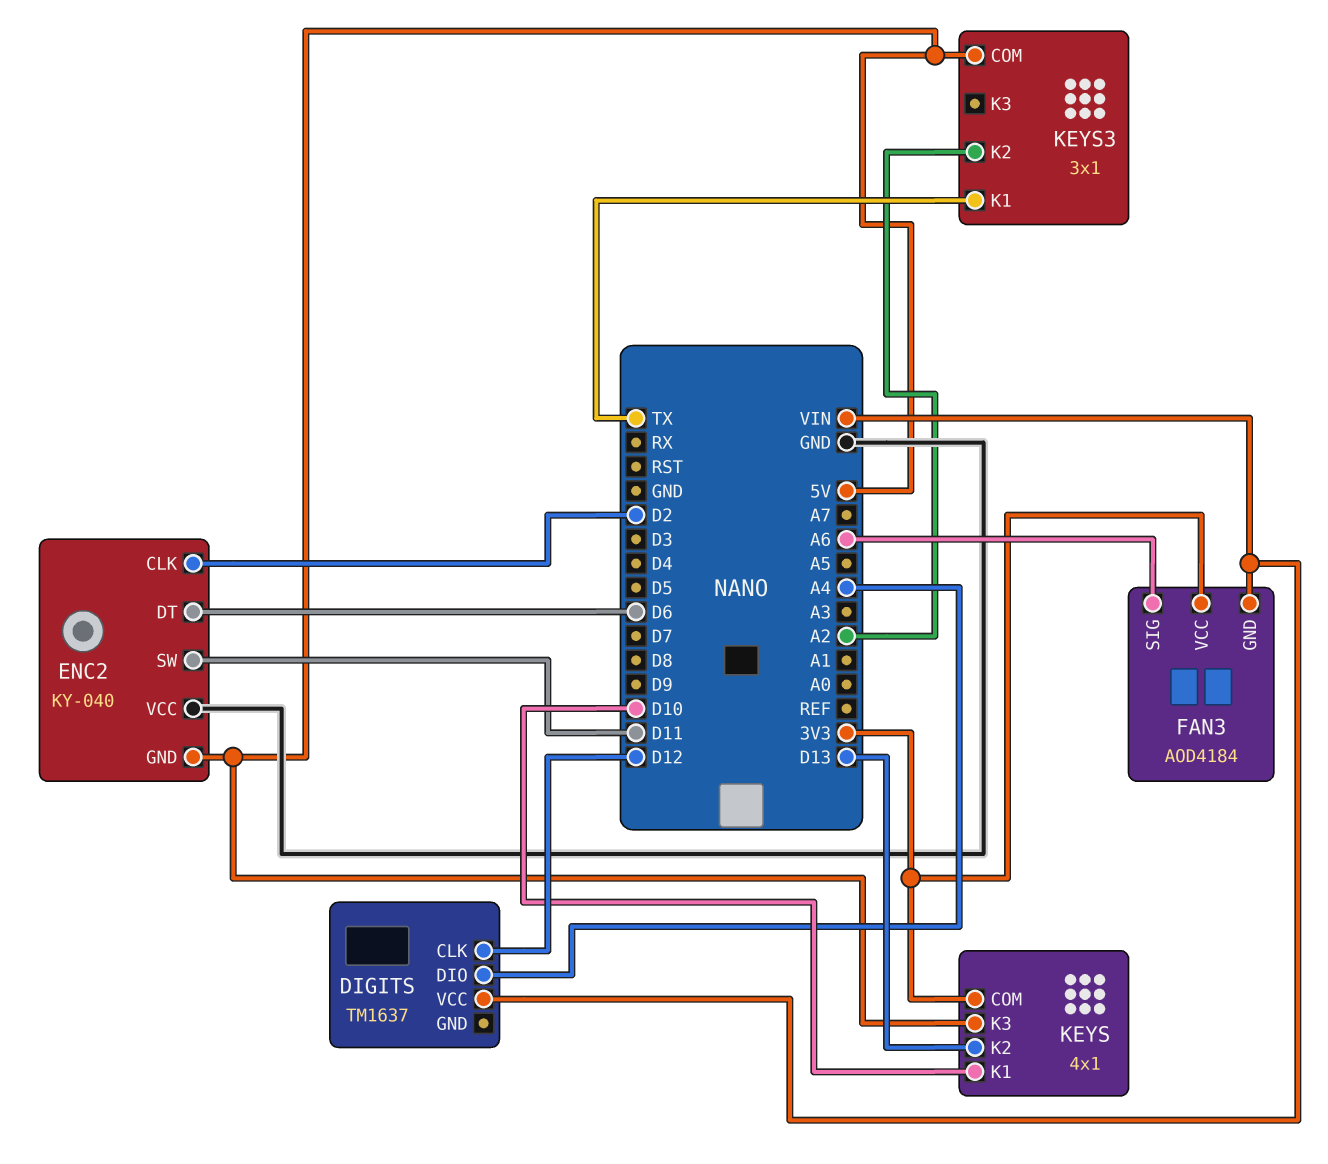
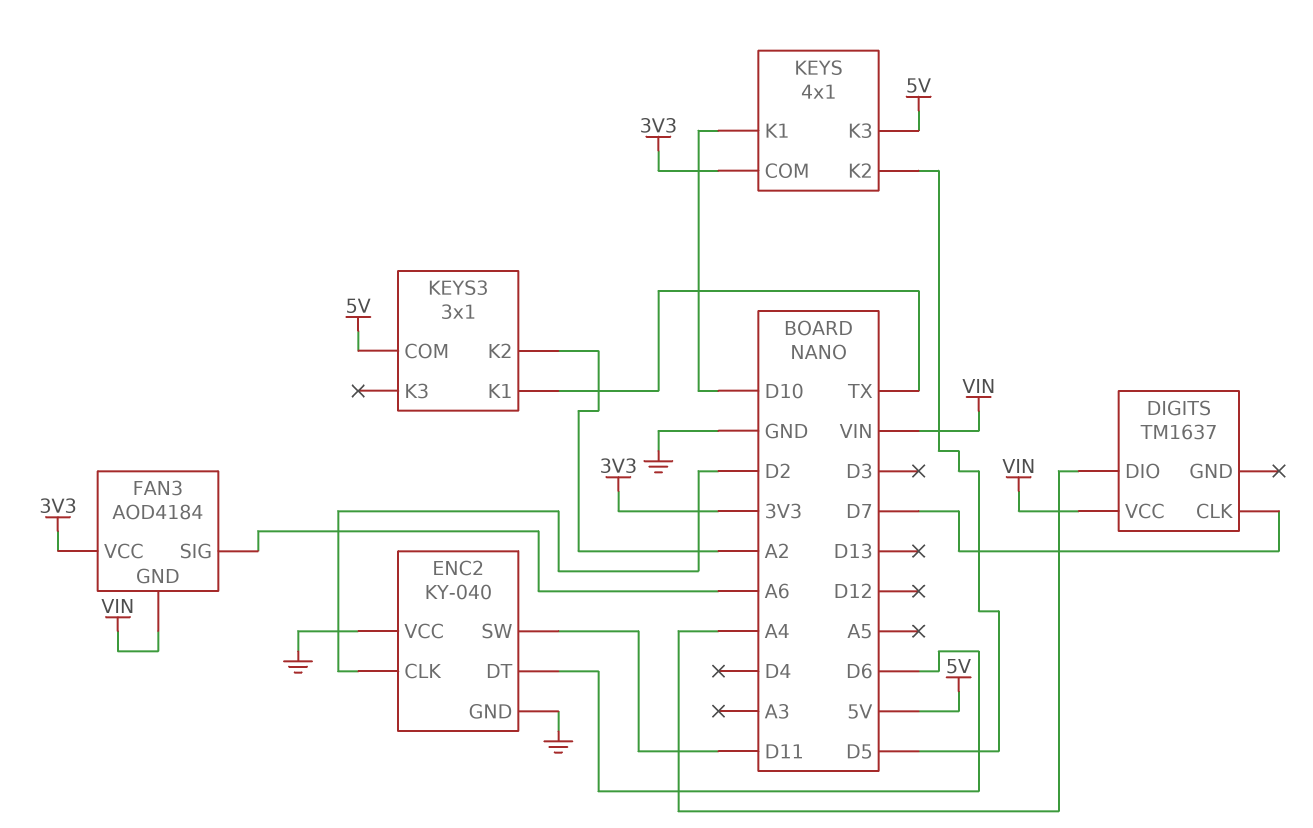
DIGITS pin CLK: D12 -> D7
ENC2 pin GND: 5V -> GND
KEYS pin K2: D13 -> D5

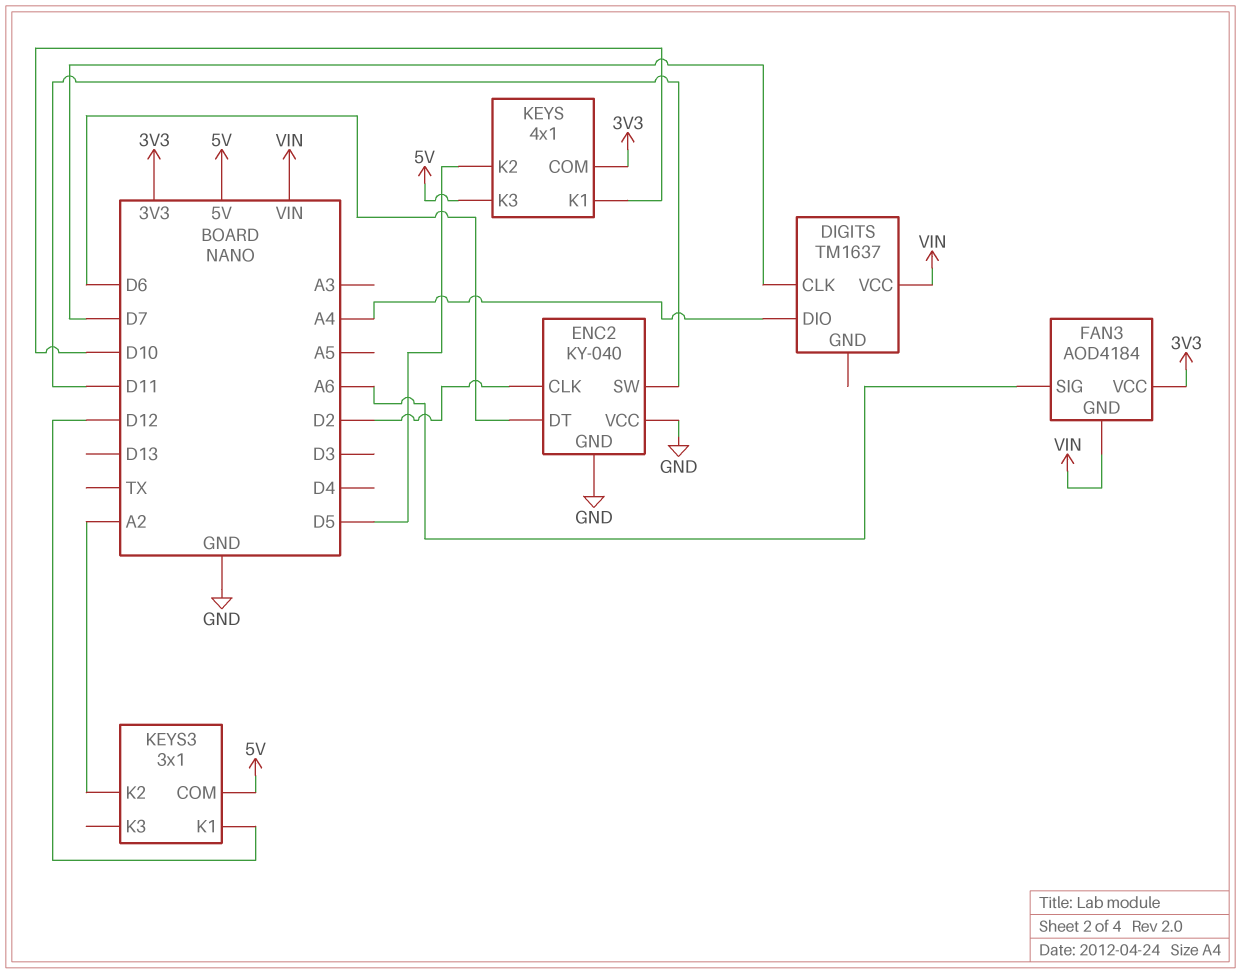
KEYS3 pin K1: TX -> D12

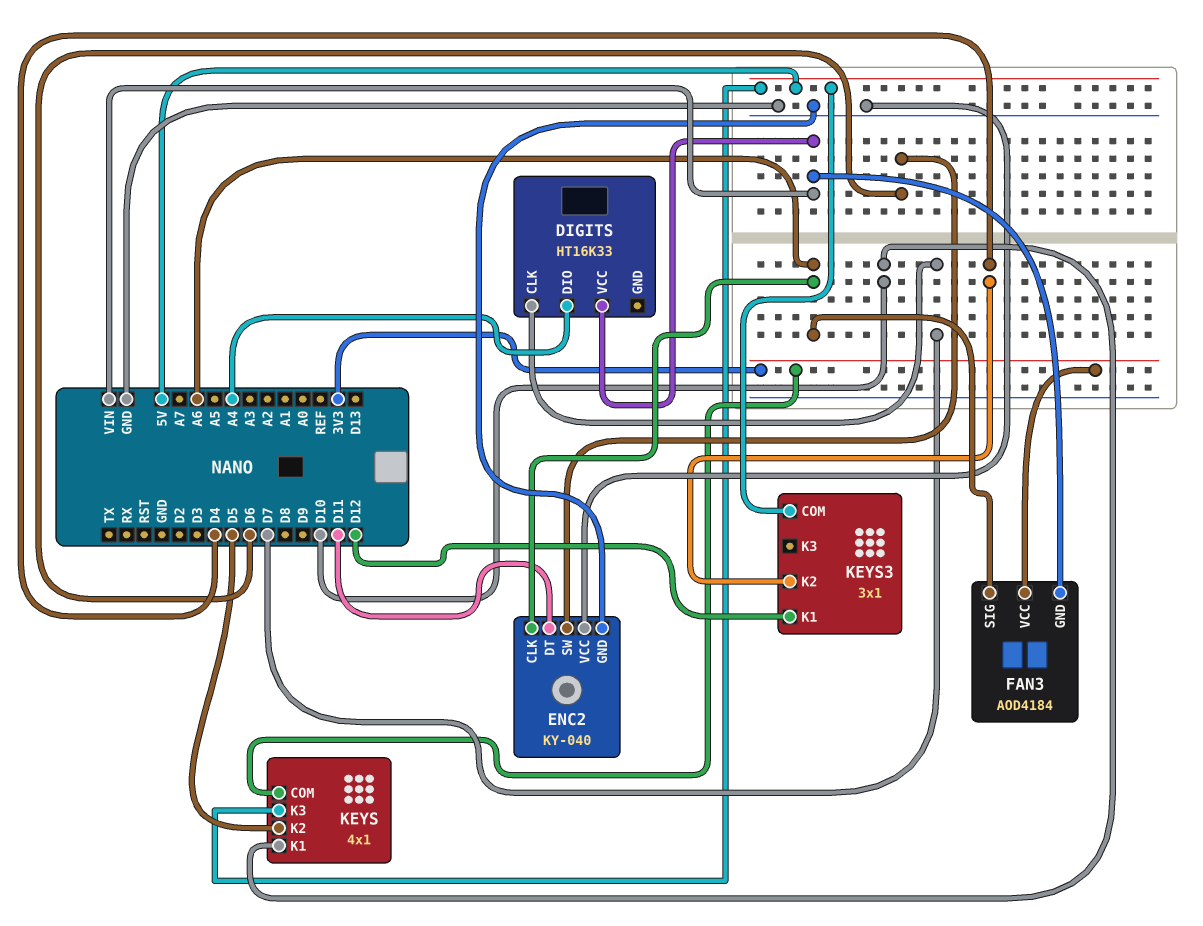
DIGITS: TM1637 -> HT16K33
ENC2 pin CLK: D2 -> A6
ENC2 pin DT: D6 -> D11
ENC2 pin SW: D11 -> D6
KEYS3 pin K2: A2 -> D4

